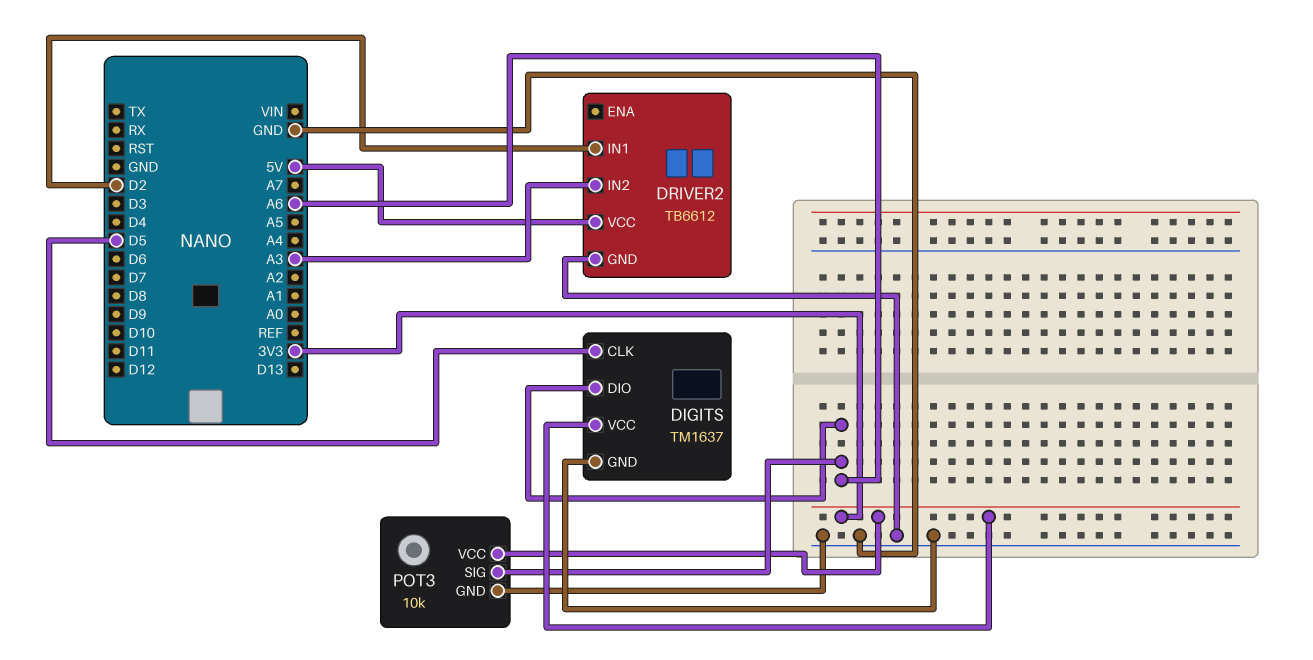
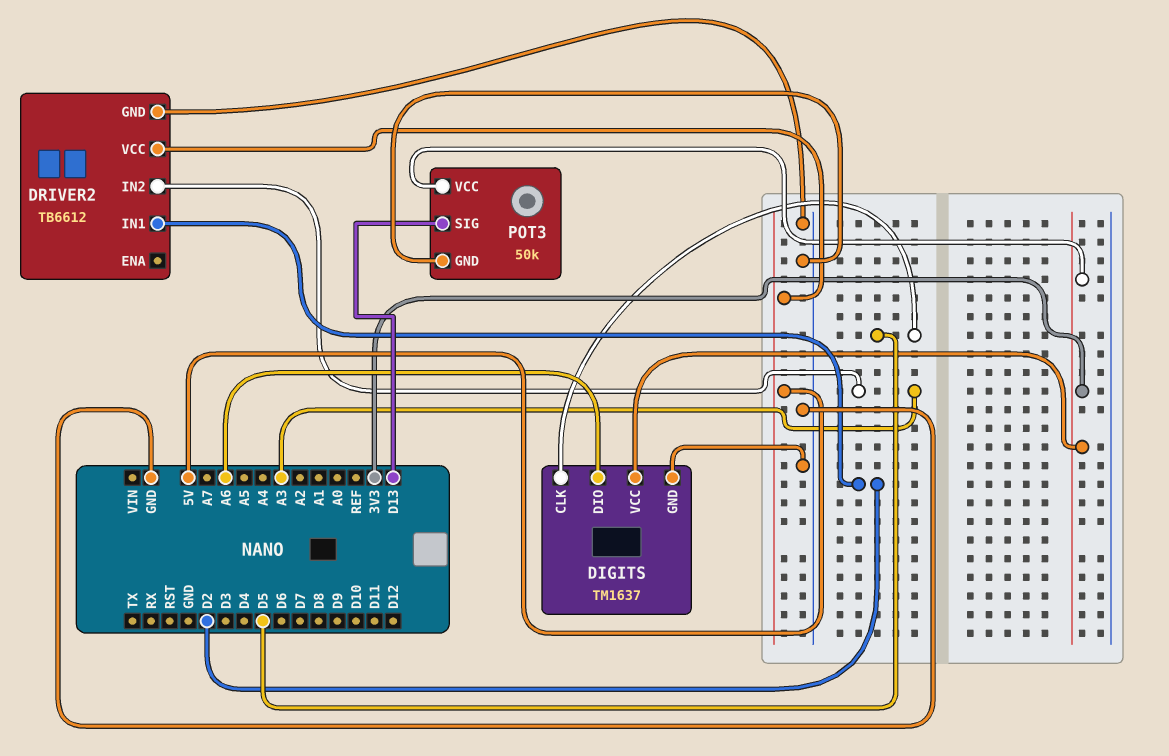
POT3: 10k -> 50k
POT3 pin SIG: A6 -> D13

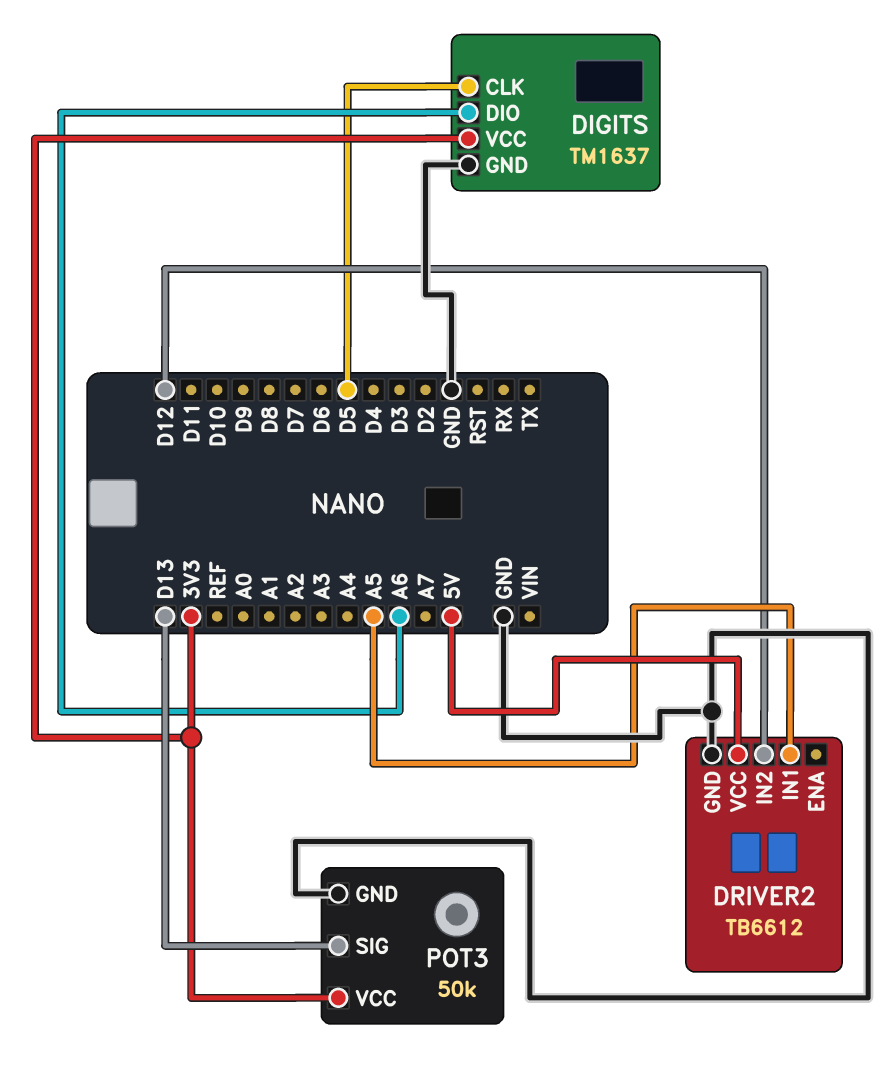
DRIVER2 pin IN1: D2 -> A5
DRIVER2 pin IN2: A3 -> D12

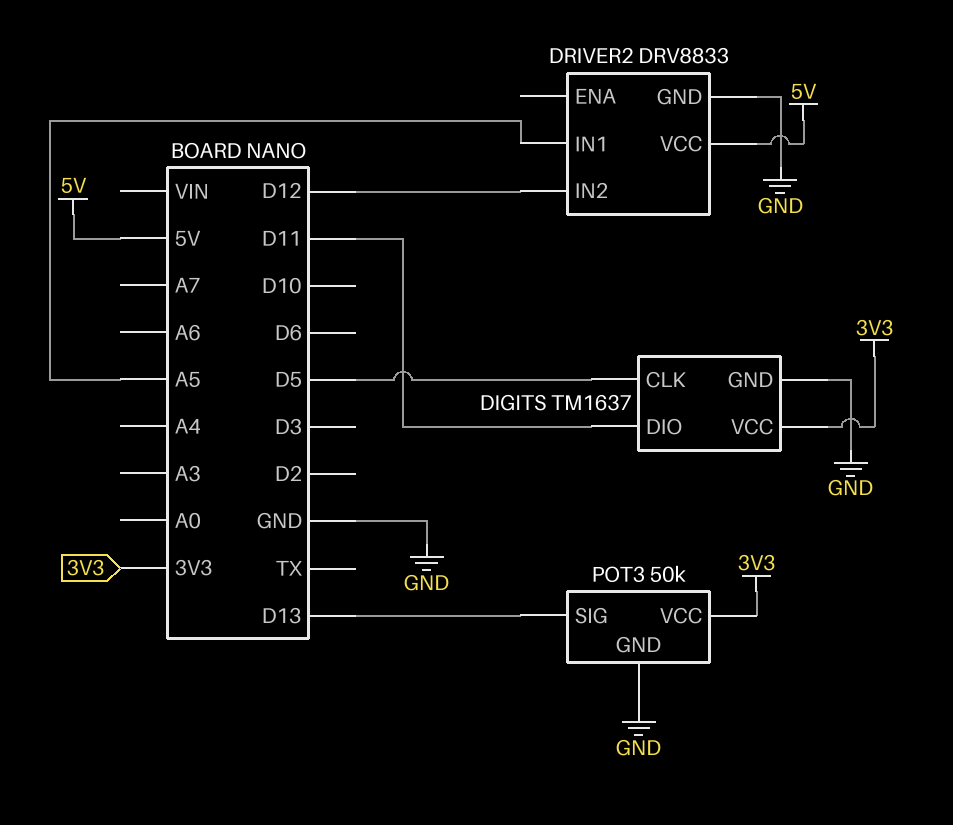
DIGITS pin DIO: A6 -> D11
DRIVER2: TB6612 -> DRV8833

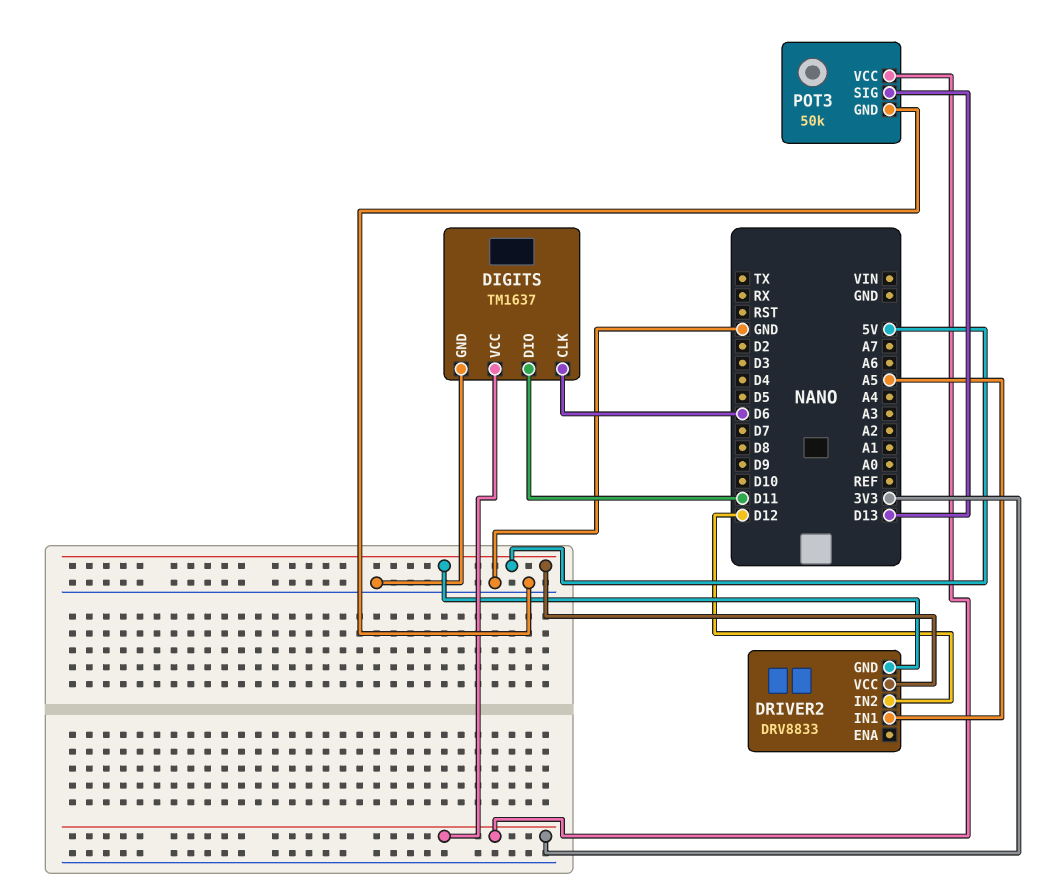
DIGITS pin CLK: D5 -> D6
DRIVER2 pin GND: GND -> 5V

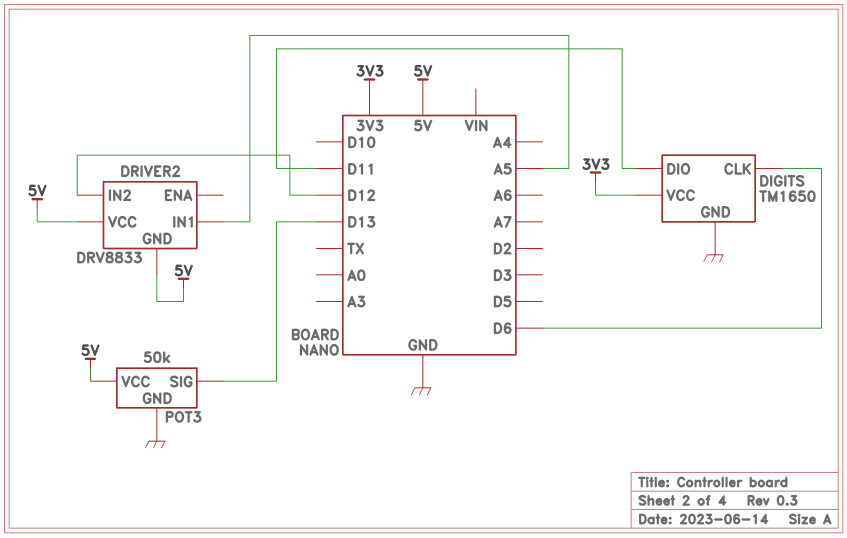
DIGITS: TM1637 -> TM1650
POT3 pin VCC: 3V3 -> 5V

